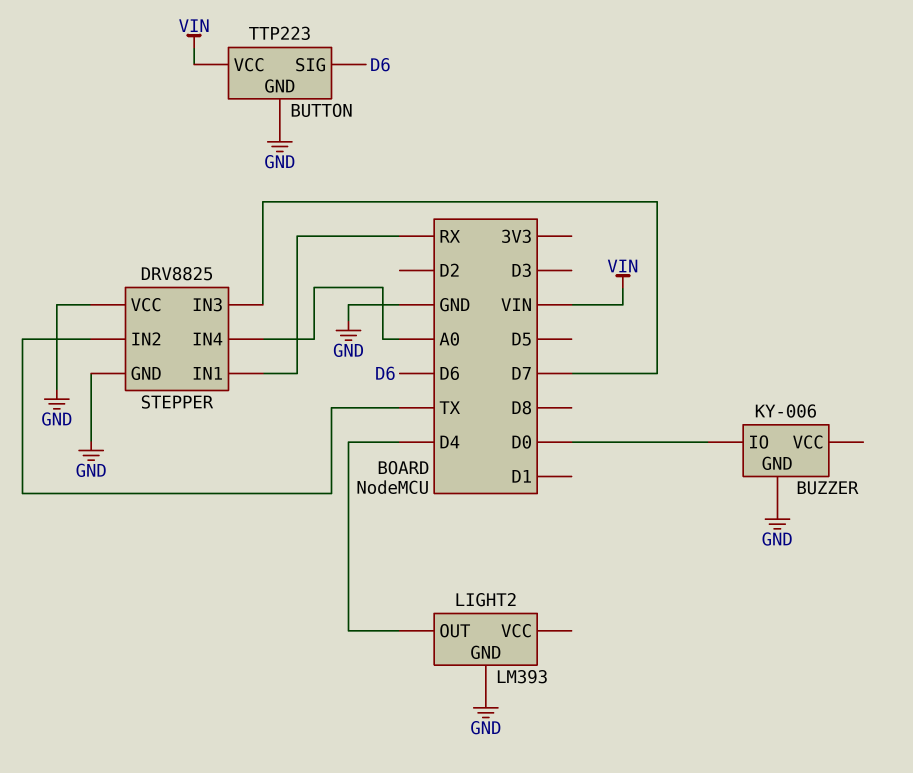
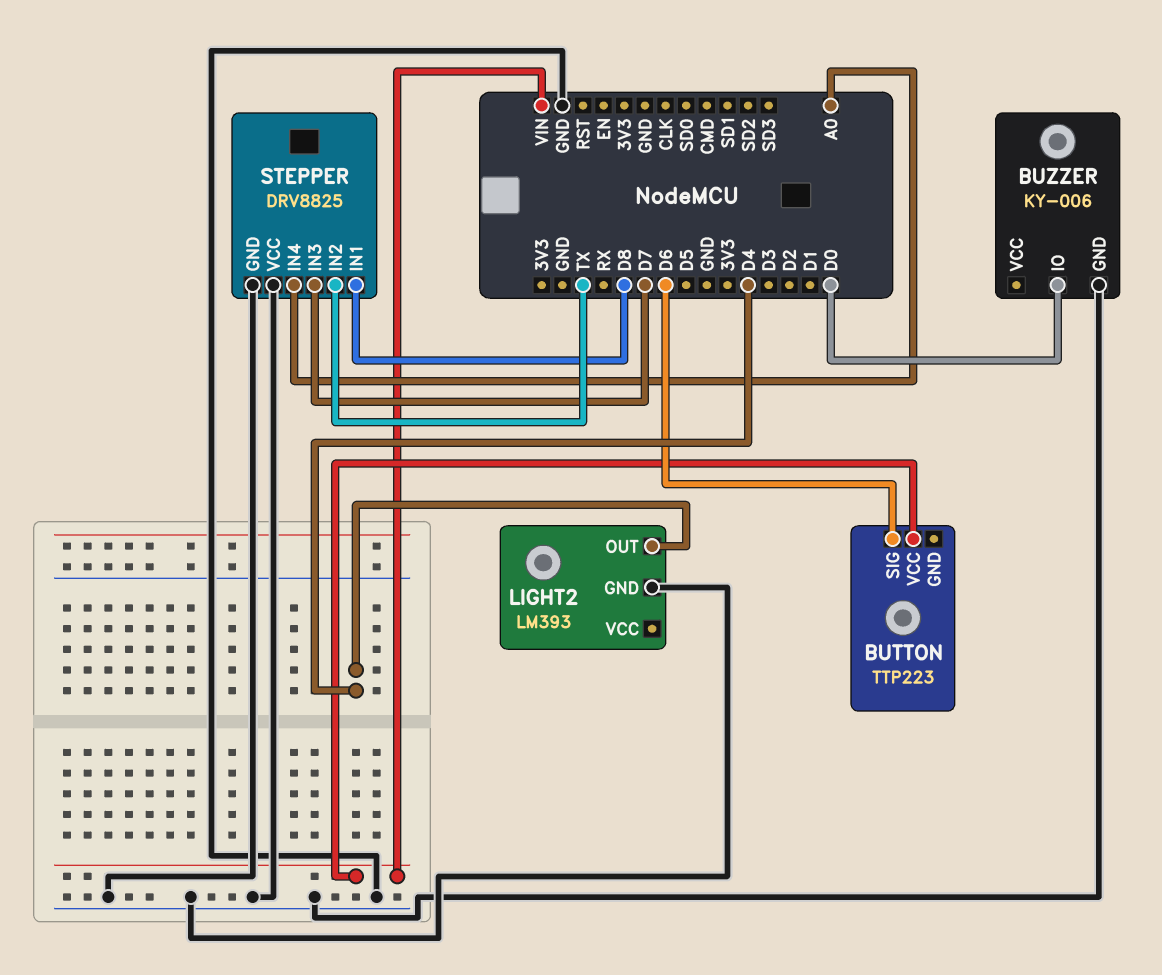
BUTTON pin GND: GND -> none
STEPPER pin IN1: RX -> D8

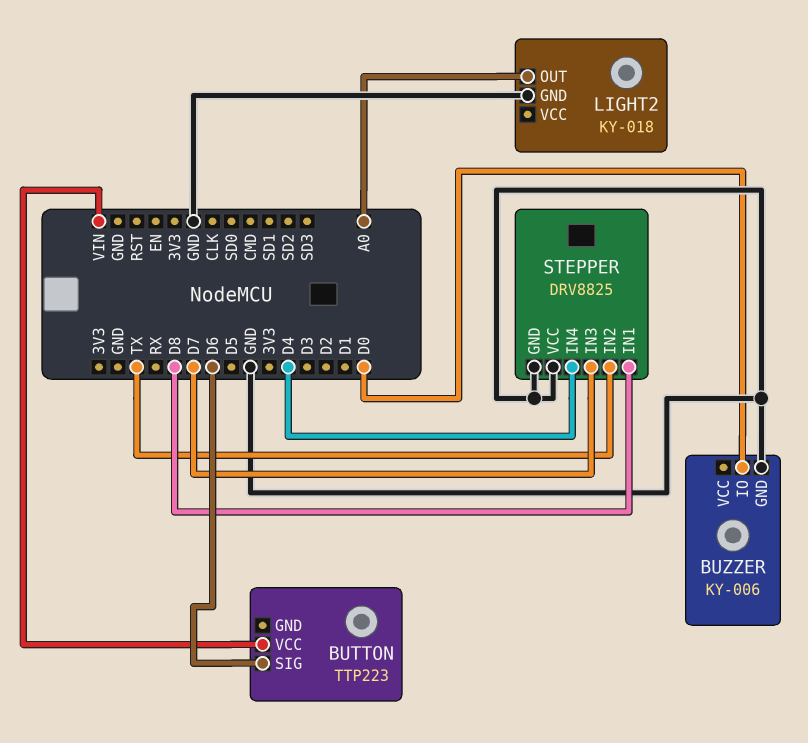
LIGHT2: LM393 -> KY-018
LIGHT2 pin OUT: D4 -> A0
STEPPER pin IN4: A0 -> D4

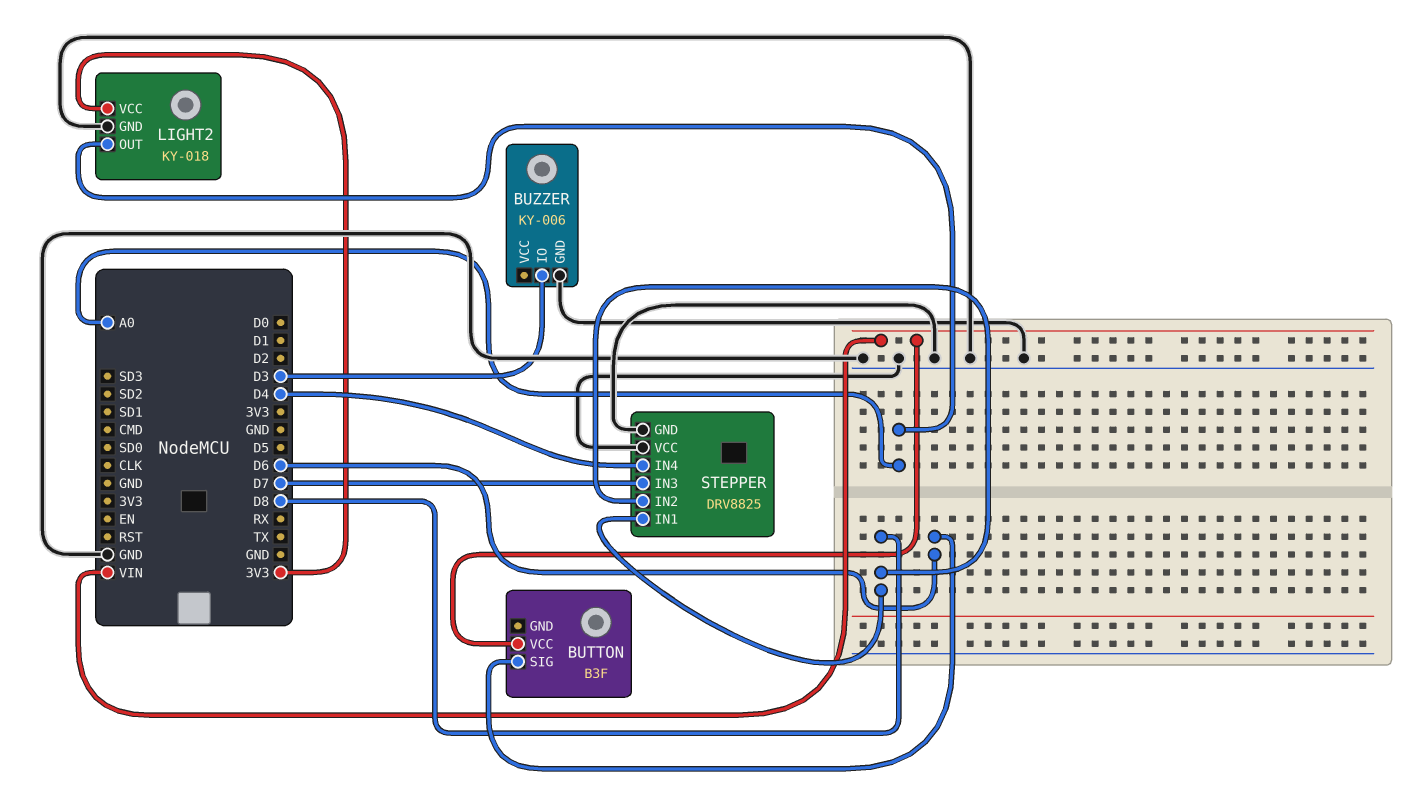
BUTTON: TTP223 -> B3F
BUZZER pin IO: D0 -> D3
LIGHT2 pin VCC: none -> 3V3
STEPPER pin IN2: TX -> D8

